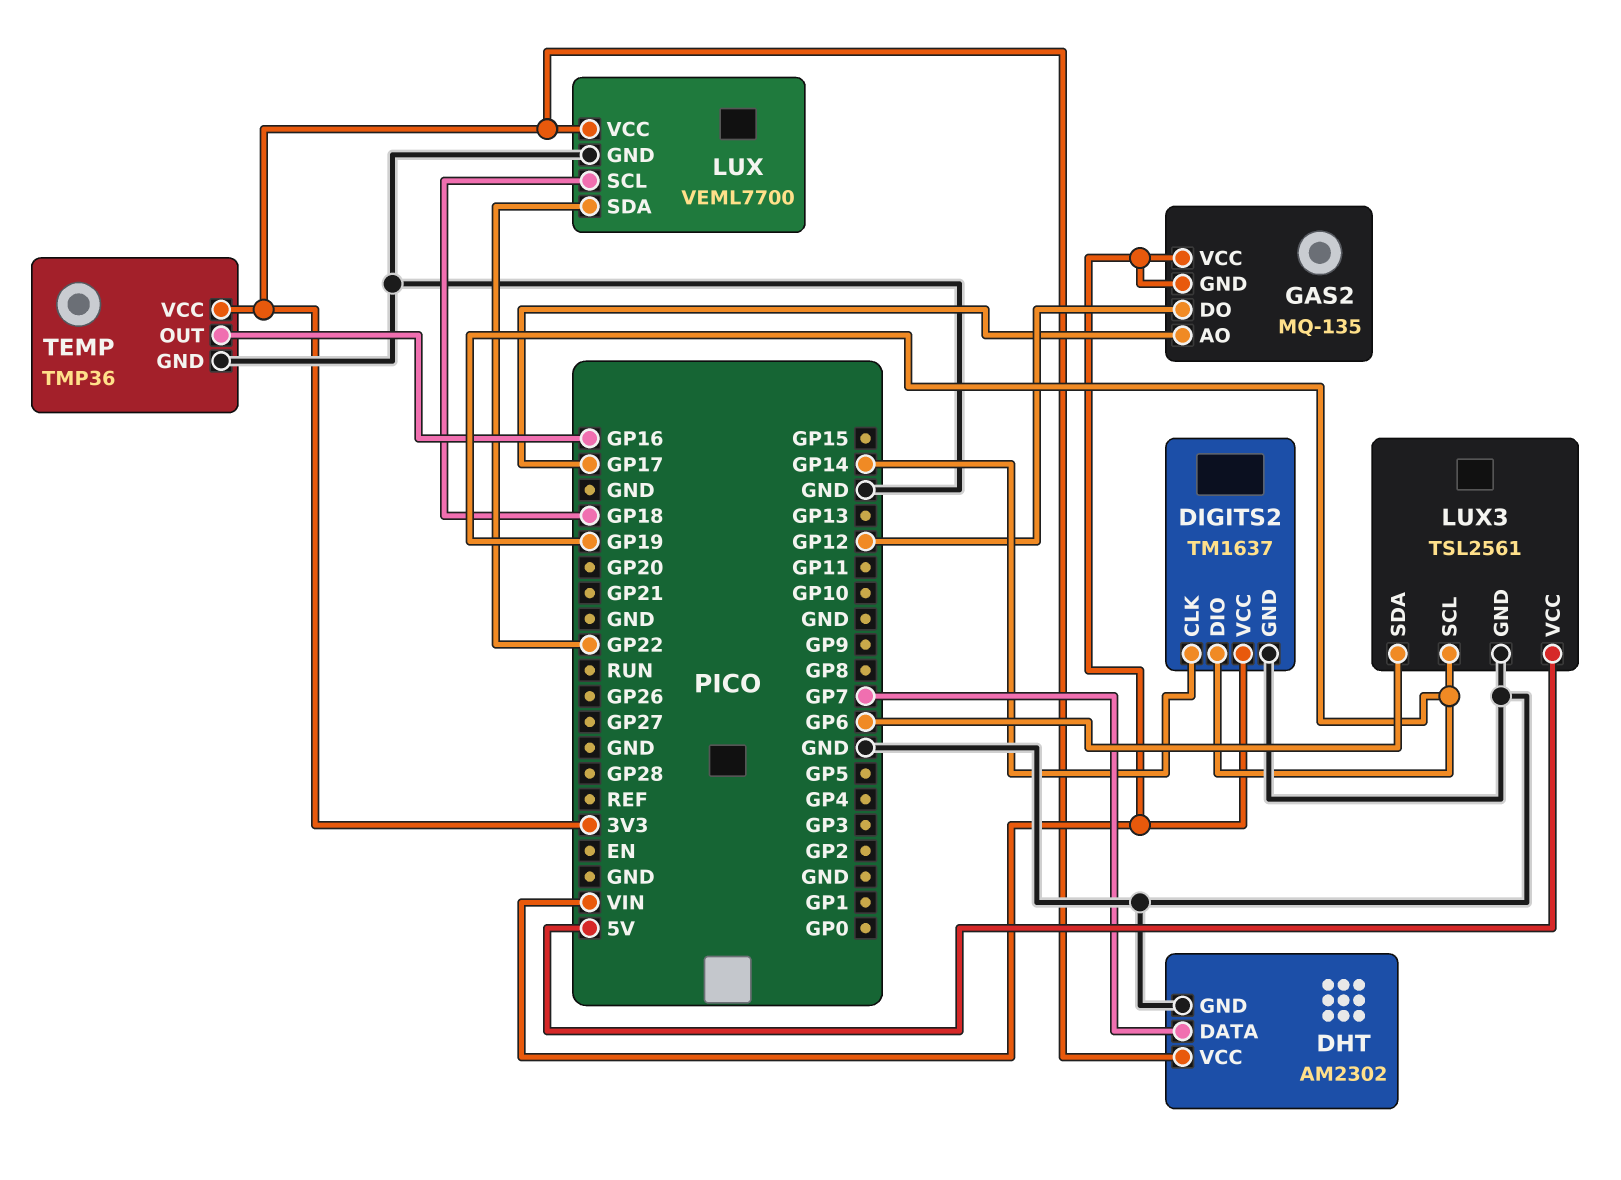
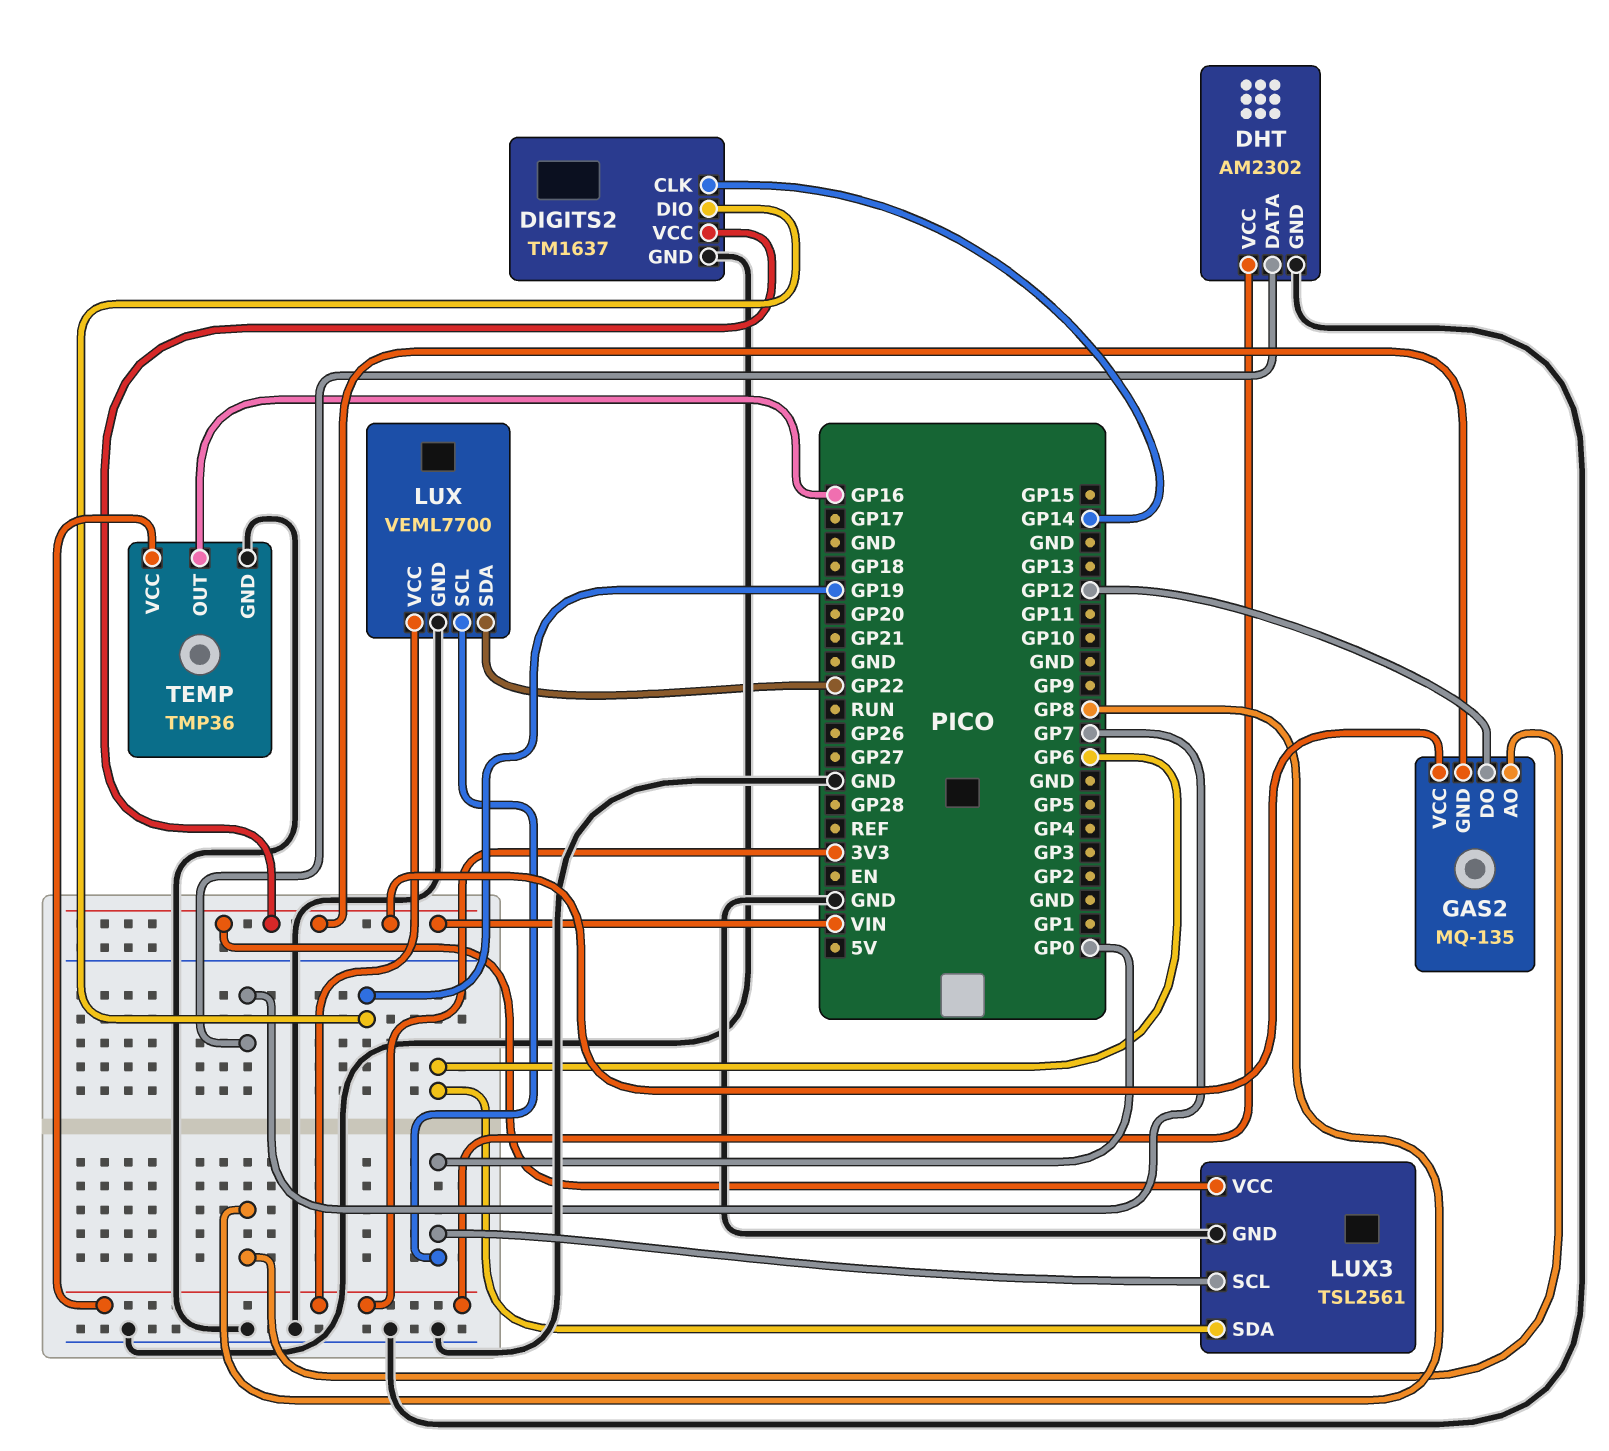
GAS2 pin AO: GP17 -> GP8
LUX pin SCL: GP18 -> GP0
LUX3 pin SCL: GP19 -> GP0
LUX3 pin VCC: 5V -> VIN

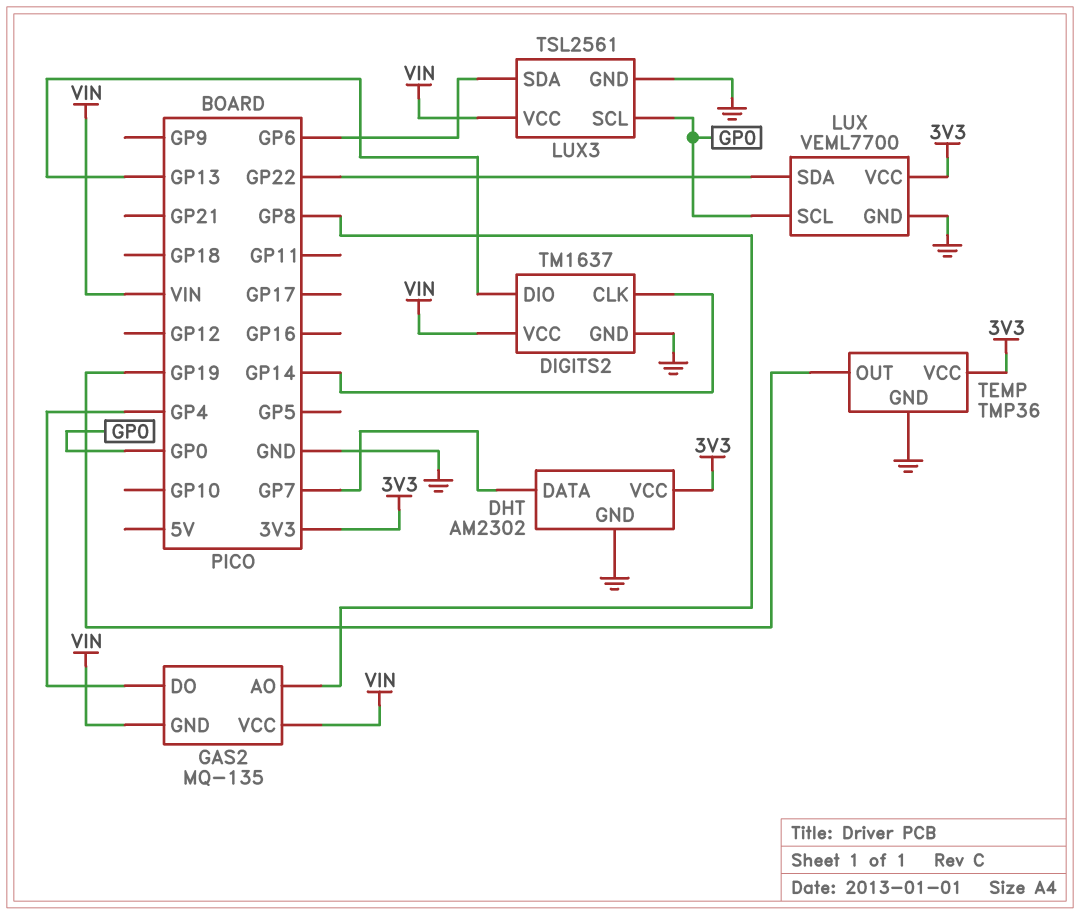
DIGITS2 pin DIO: GP19 -> GP13
GAS2 pin DO: GP12 -> GP4
TEMP pin OUT: GP16 -> GP19

